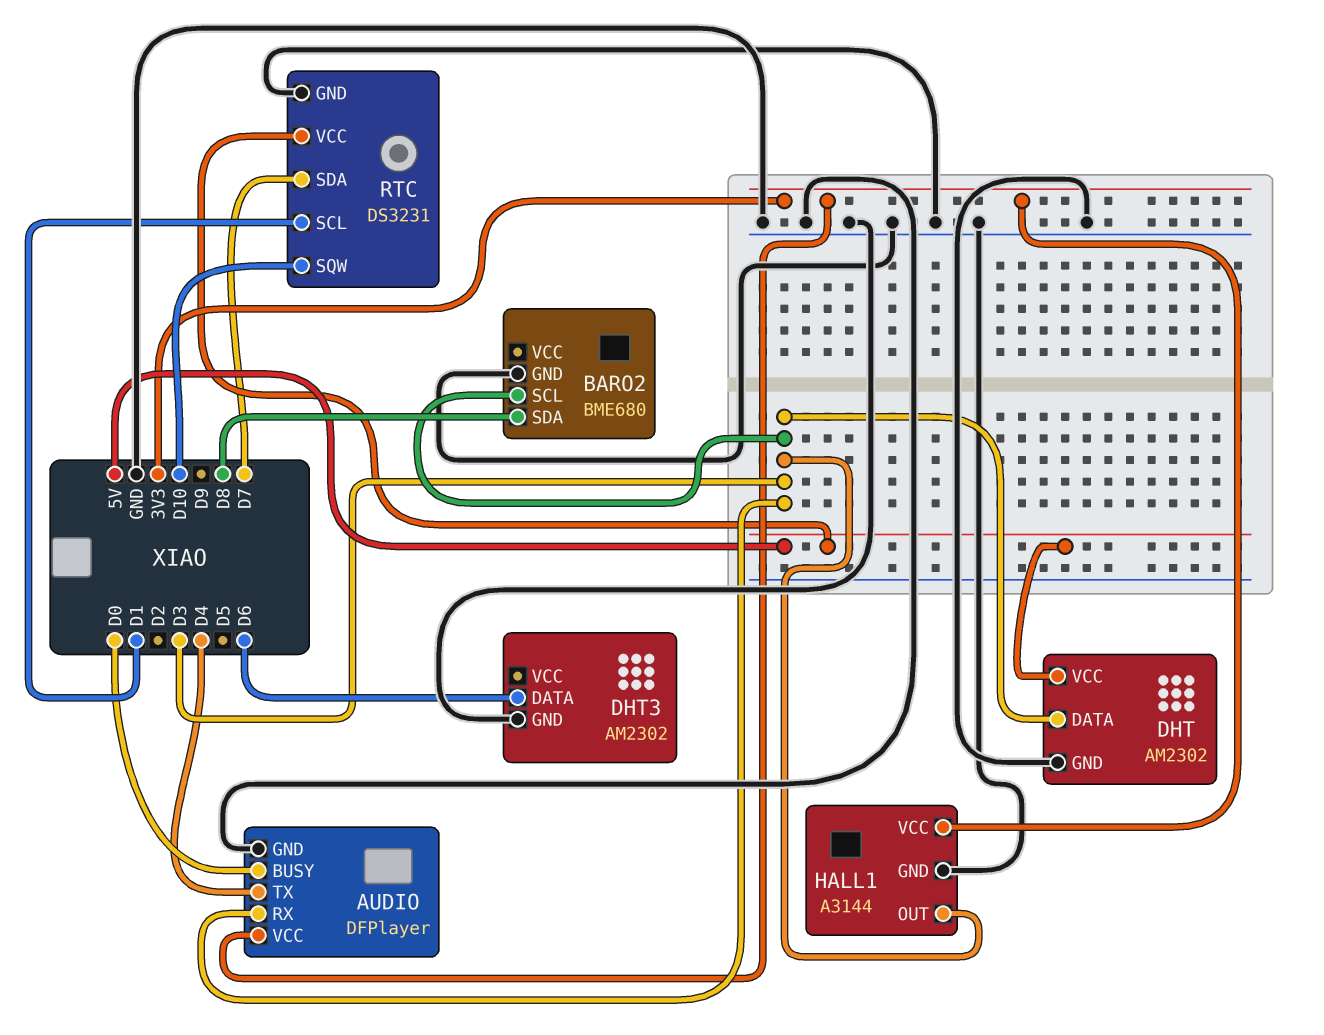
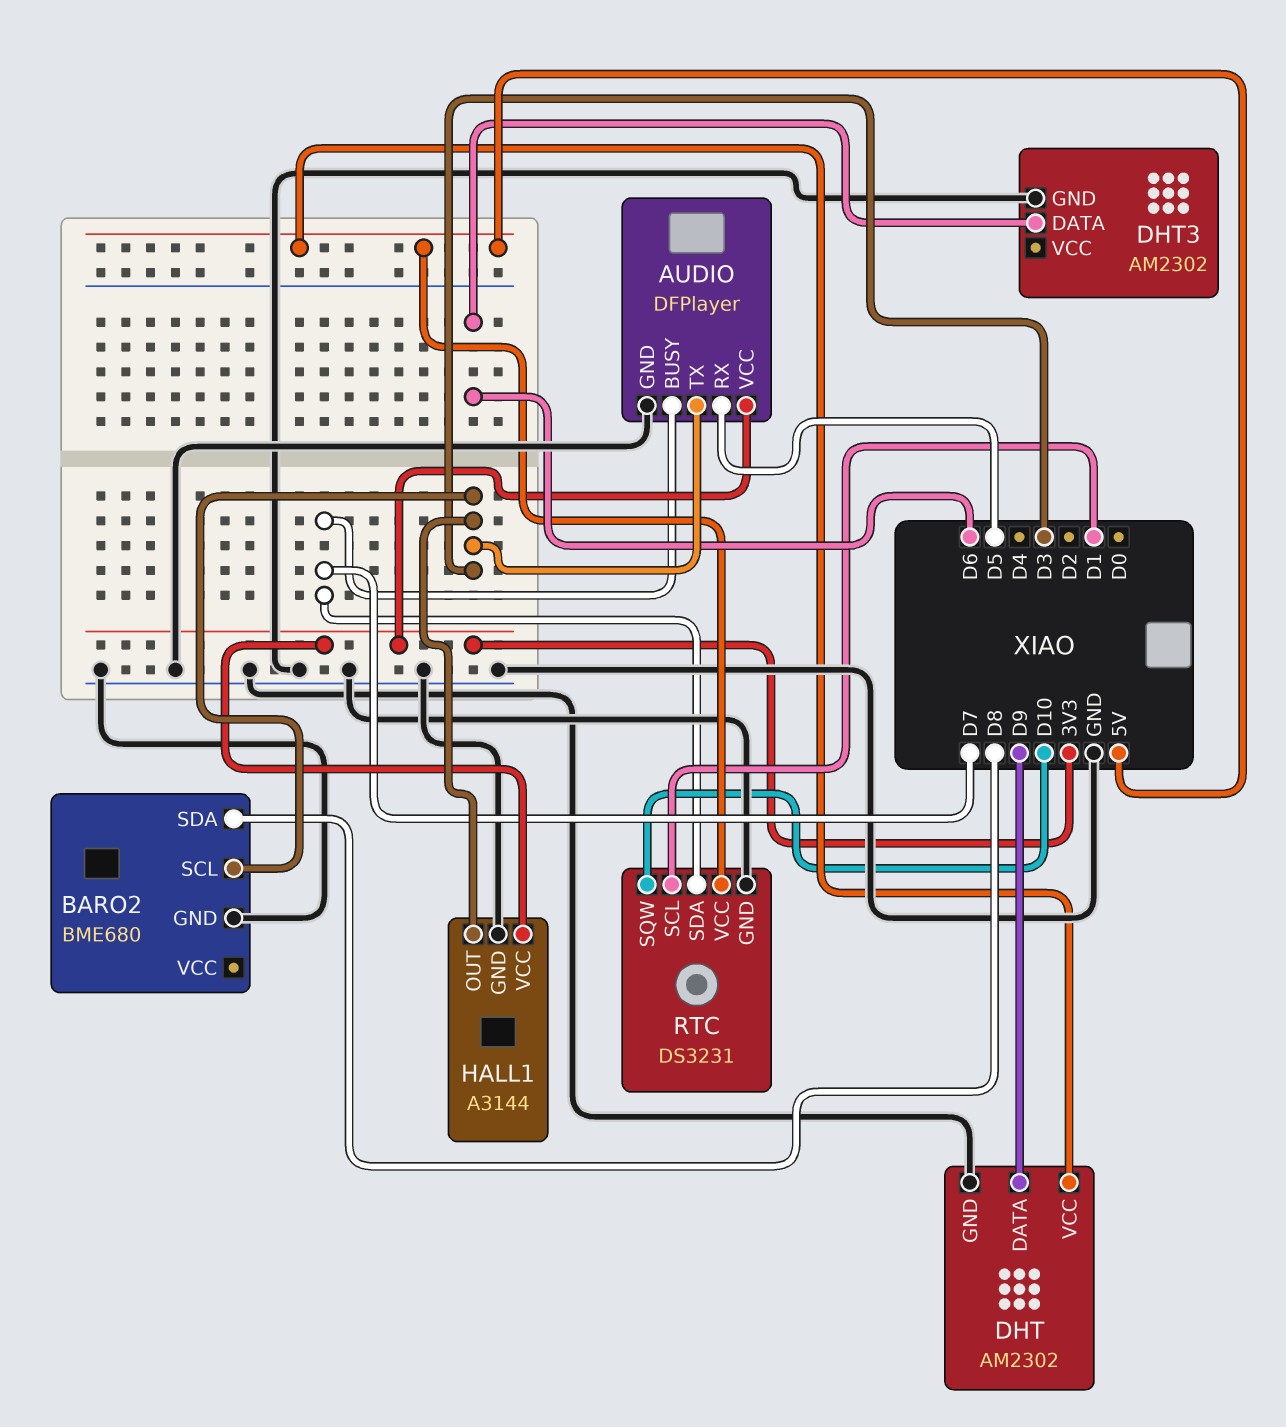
AUDIO pin BUSY: D0 -> D7
AUDIO pin RX: D3 -> D5
AUDIO pin TX: D4 -> D3
DHT pin DATA: D3 -> D9

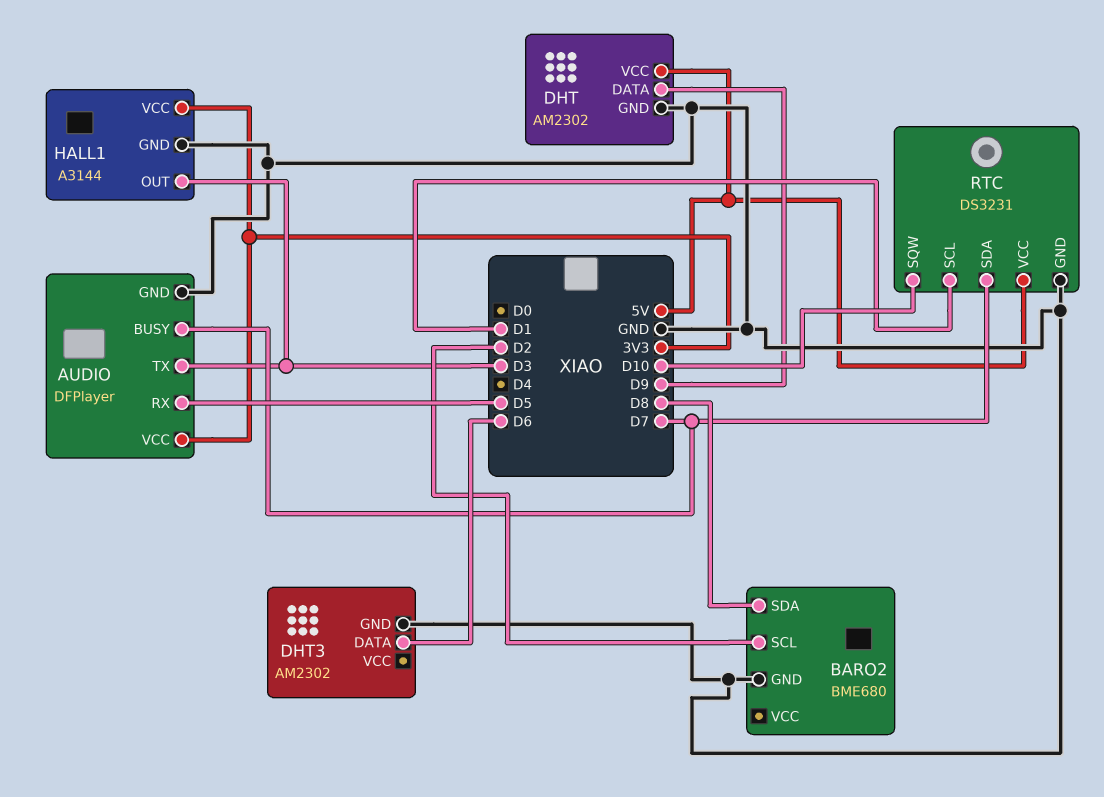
BARO2 pin SCL: D3 -> D2

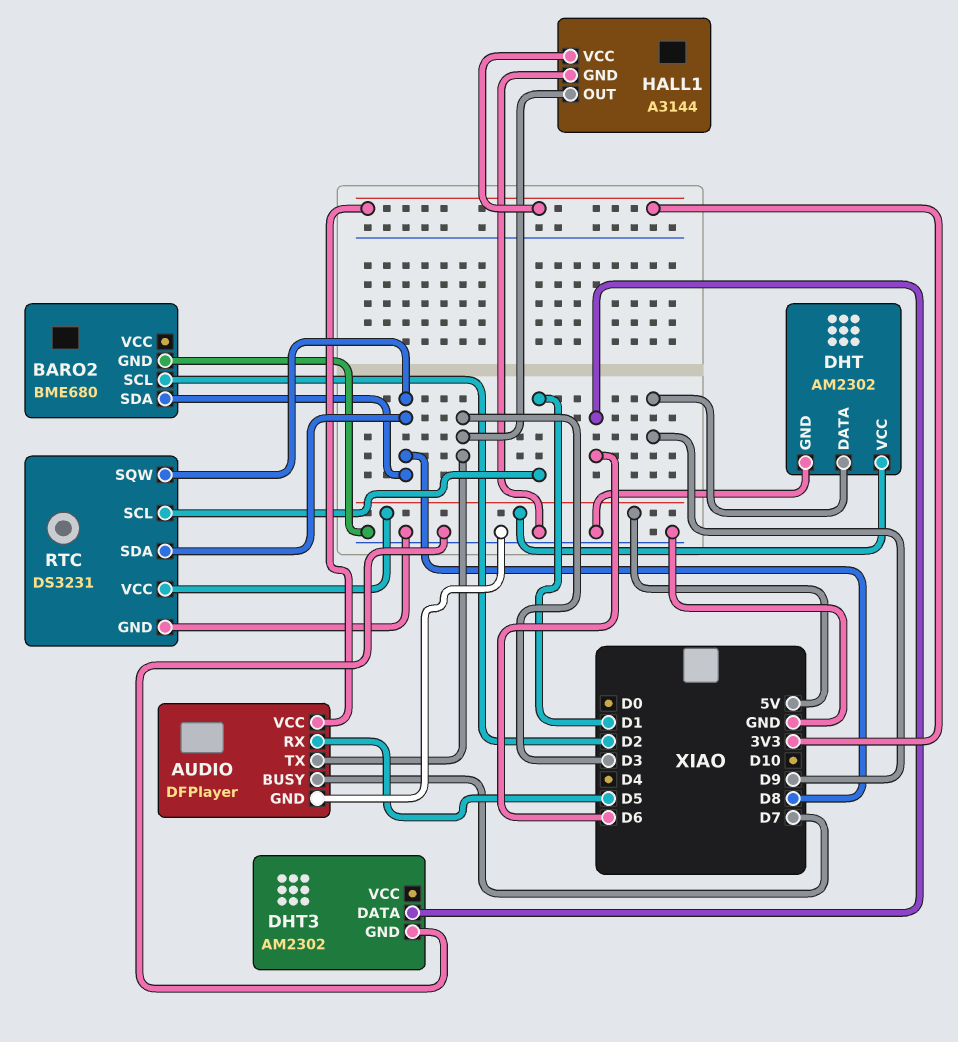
RTC pin SDA: D7 -> D8
RTC pin SQW: D10 -> D8

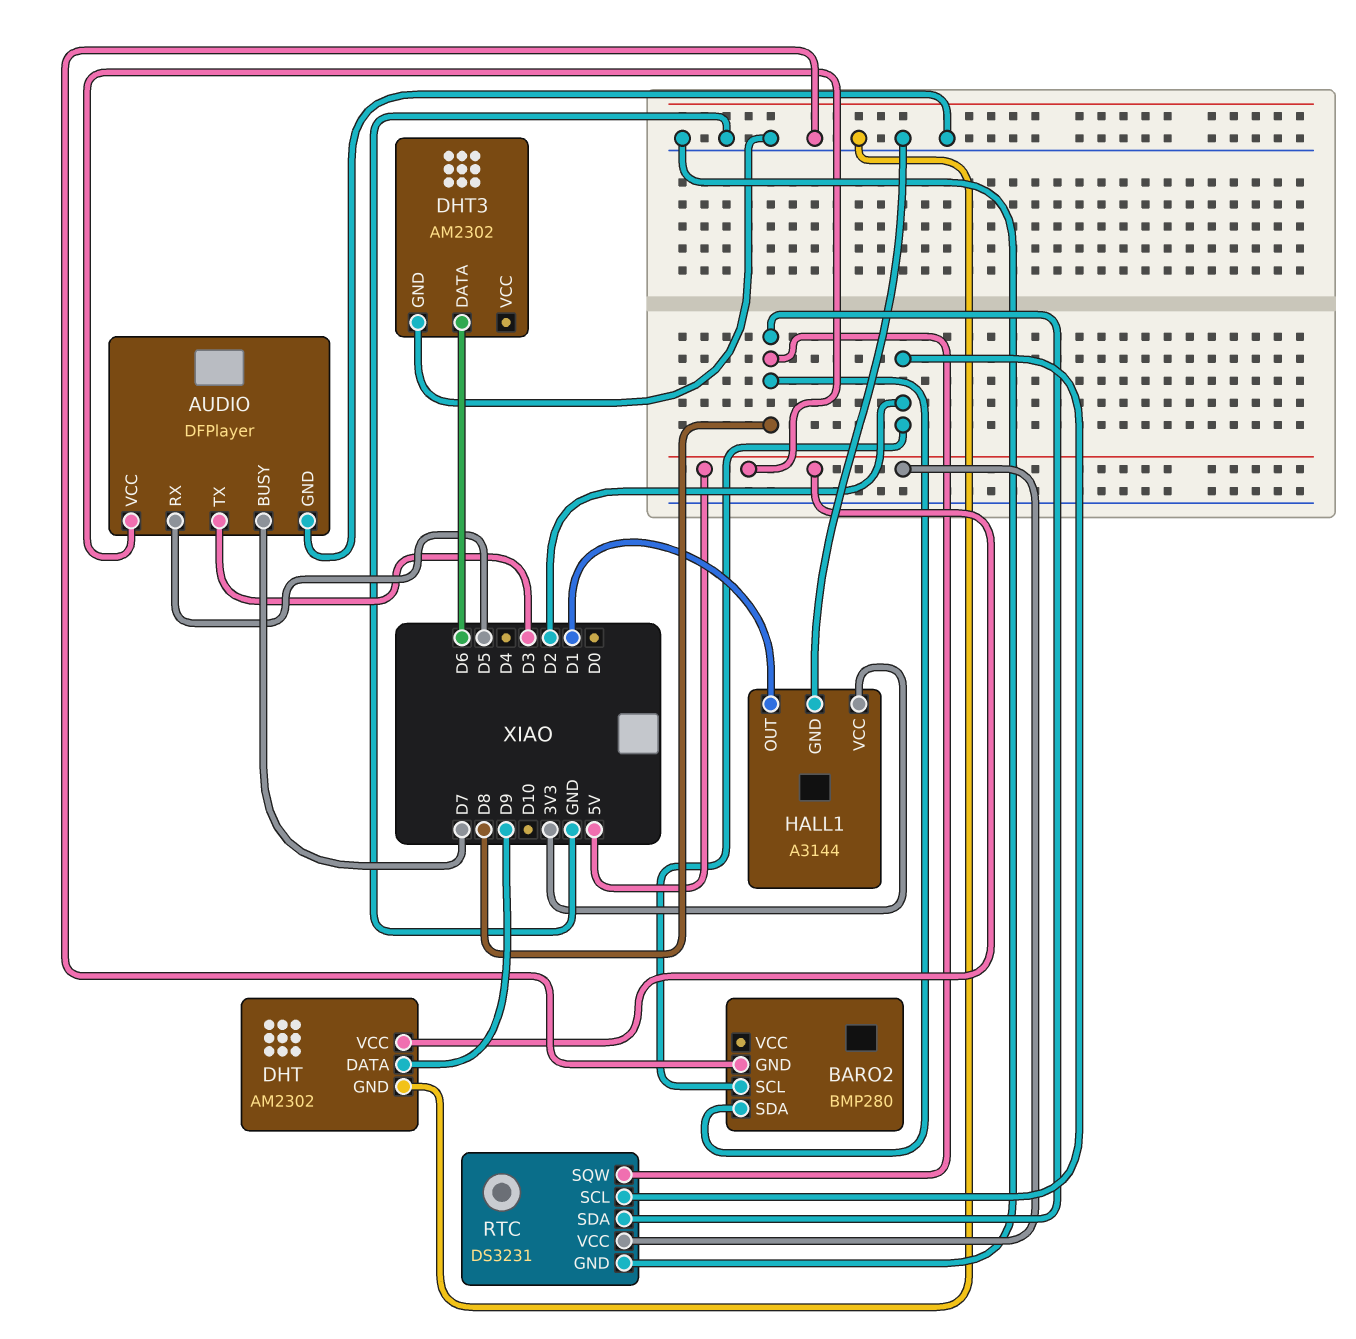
AUDIO pin VCC: 3V3 -> 5V
BARO2: BME680 -> BMP280
HALL1 pin OUT: D3 -> D1
RTC pin SCL: D1 -> D2

